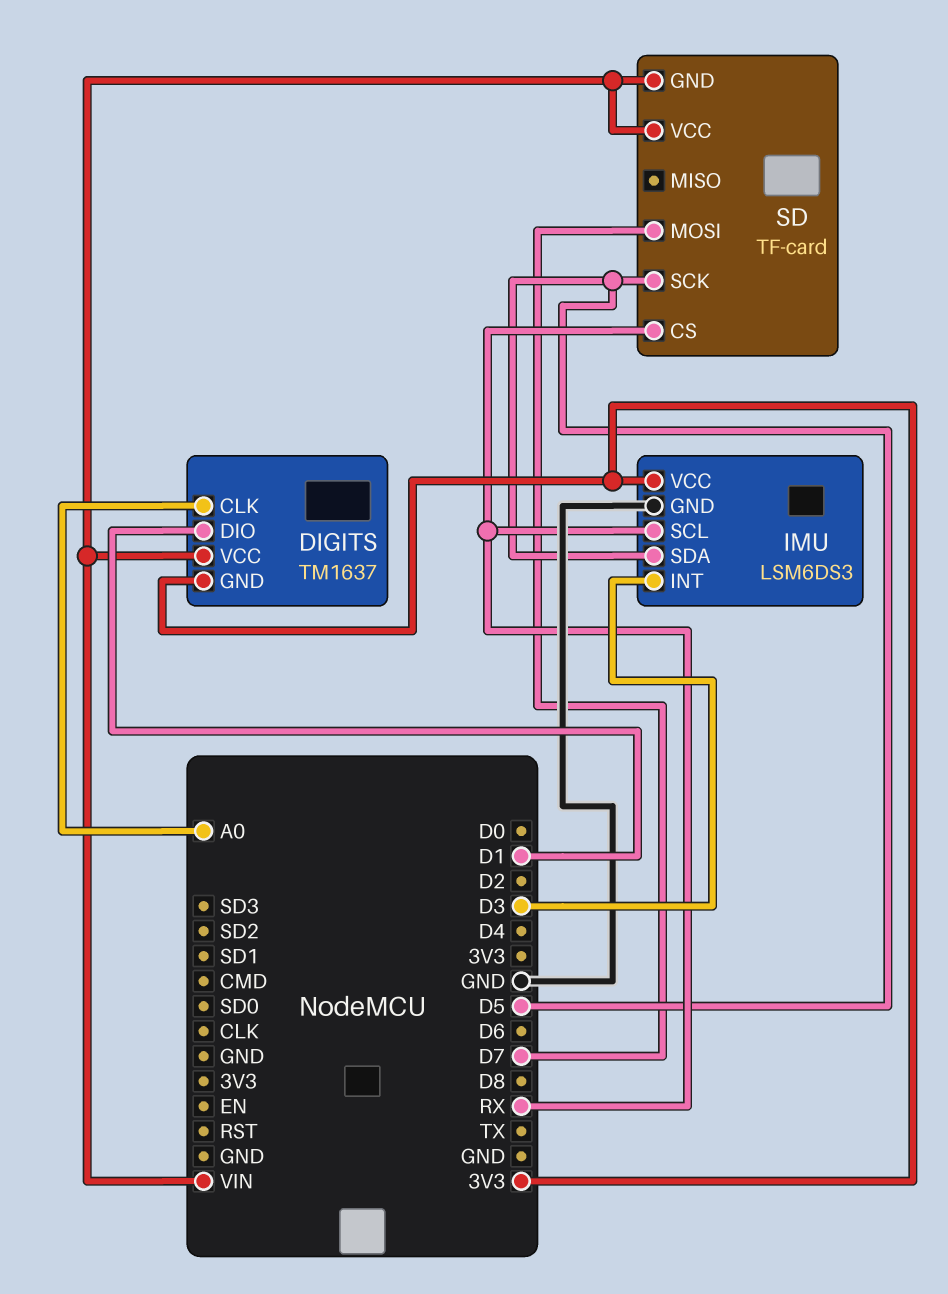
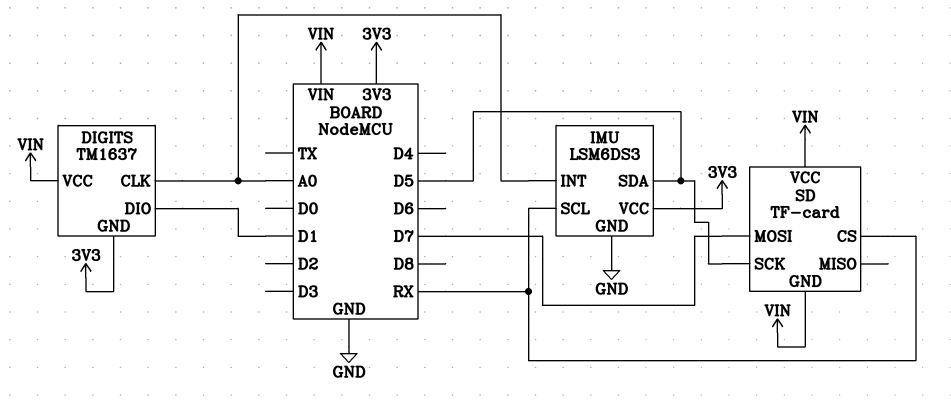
IMU pin INT: D3 -> A0

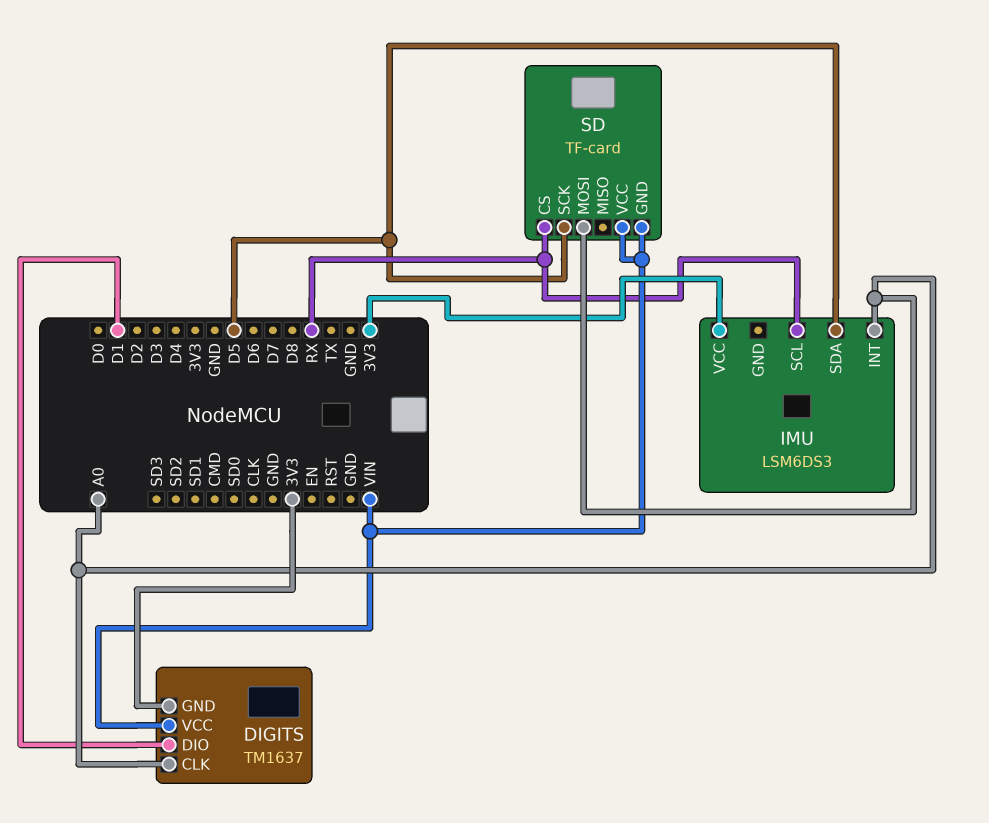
IMU pin GND: GND -> none
SD pin MOSI: D7 -> A0

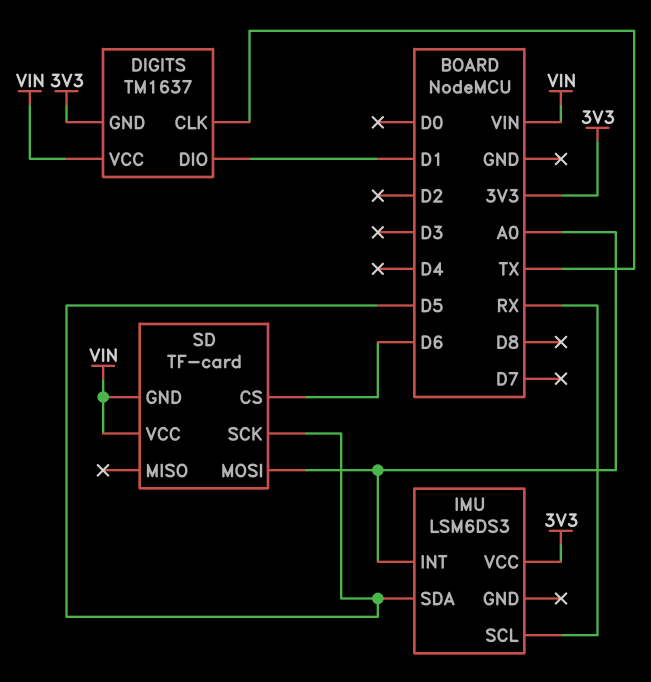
DIGITS pin CLK: A0 -> TX
SD pin CS: RX -> D6

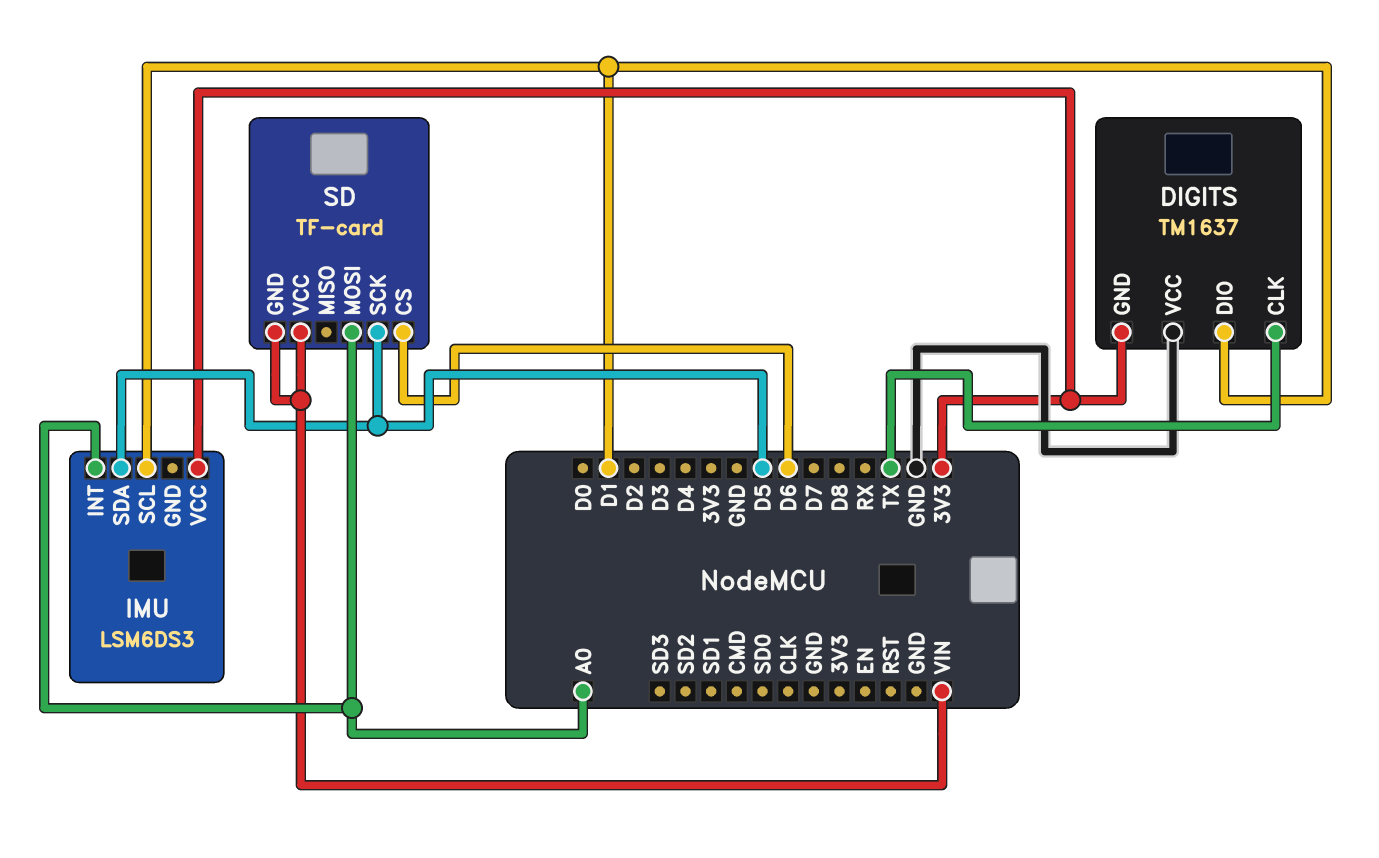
DIGITS pin VCC: VIN -> GND
IMU pin SCL: RX -> D1

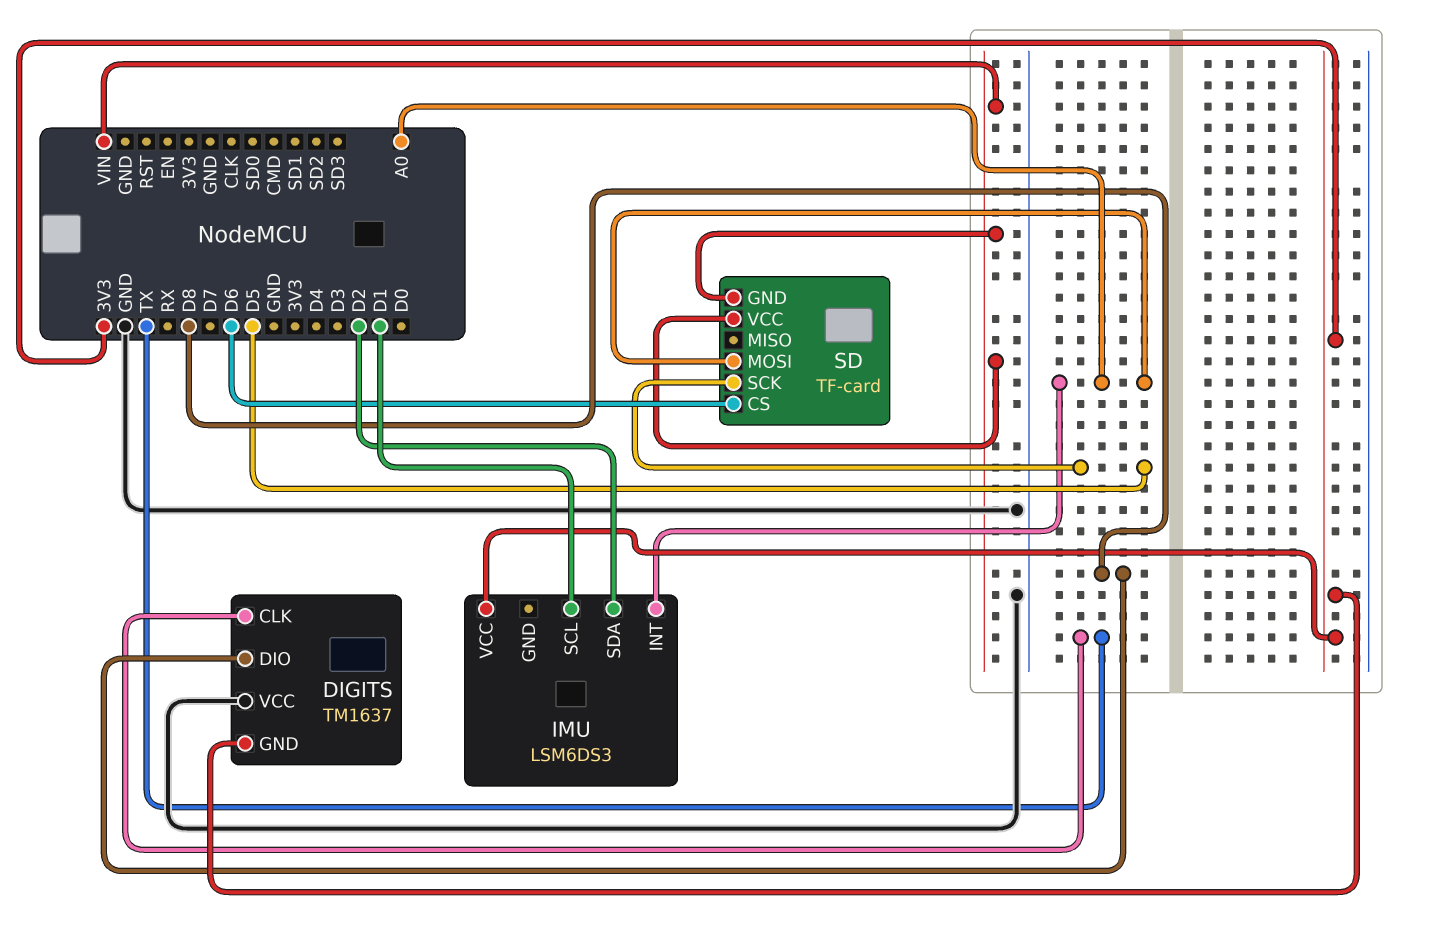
DIGITS pin DIO: D1 -> D8
IMU pin SDA: D5 -> D2

